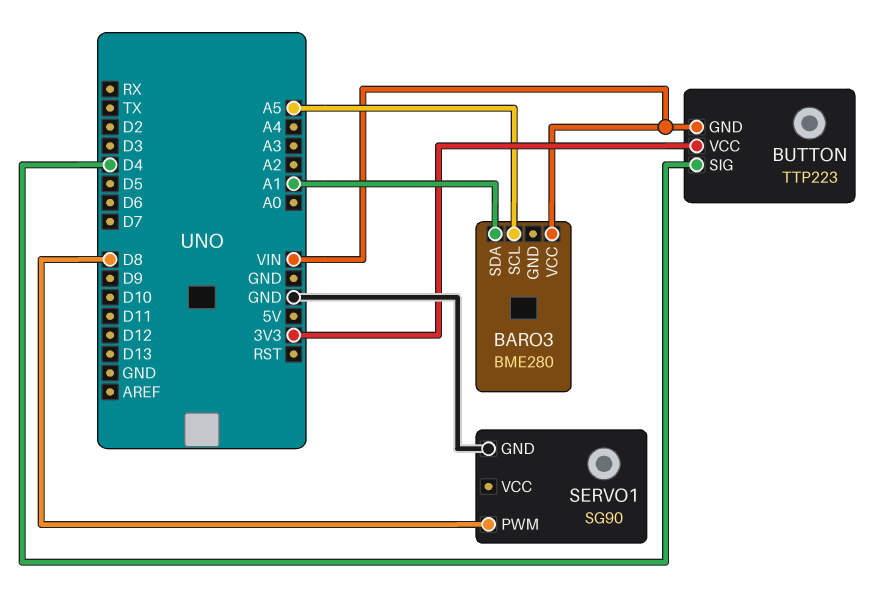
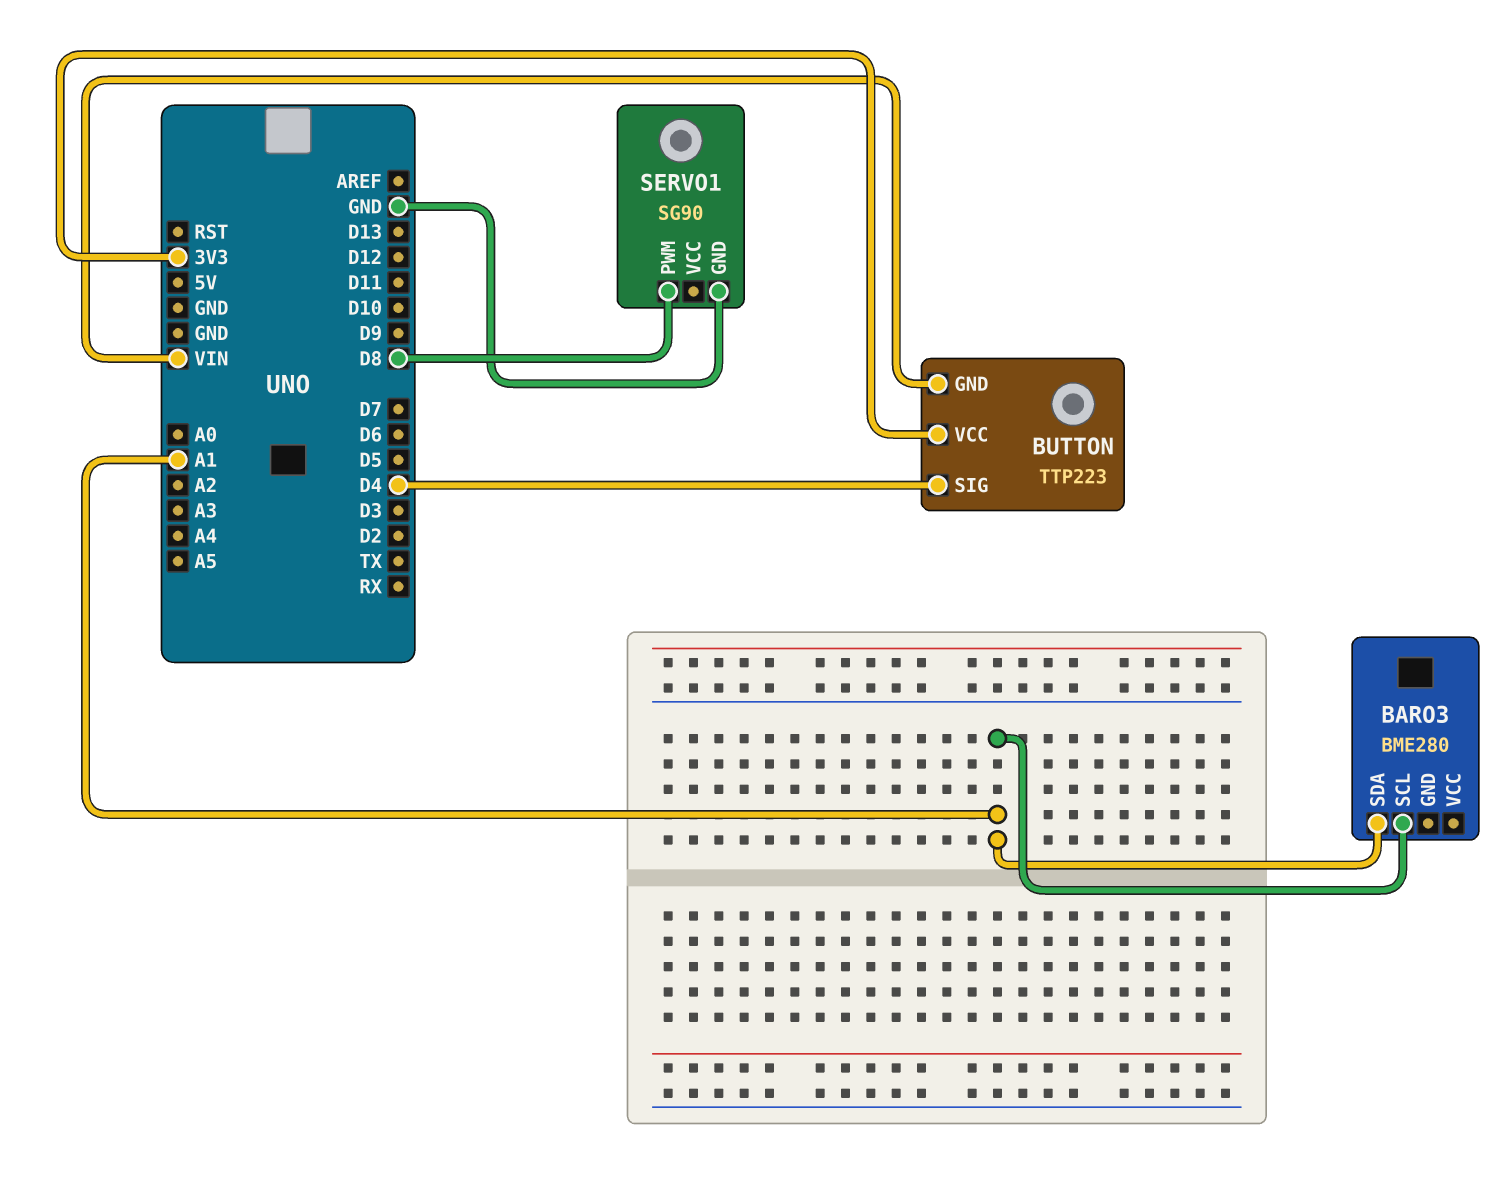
BARO3 pin SCL: A5 -> A1
BARO3 pin VCC: VIN -> none

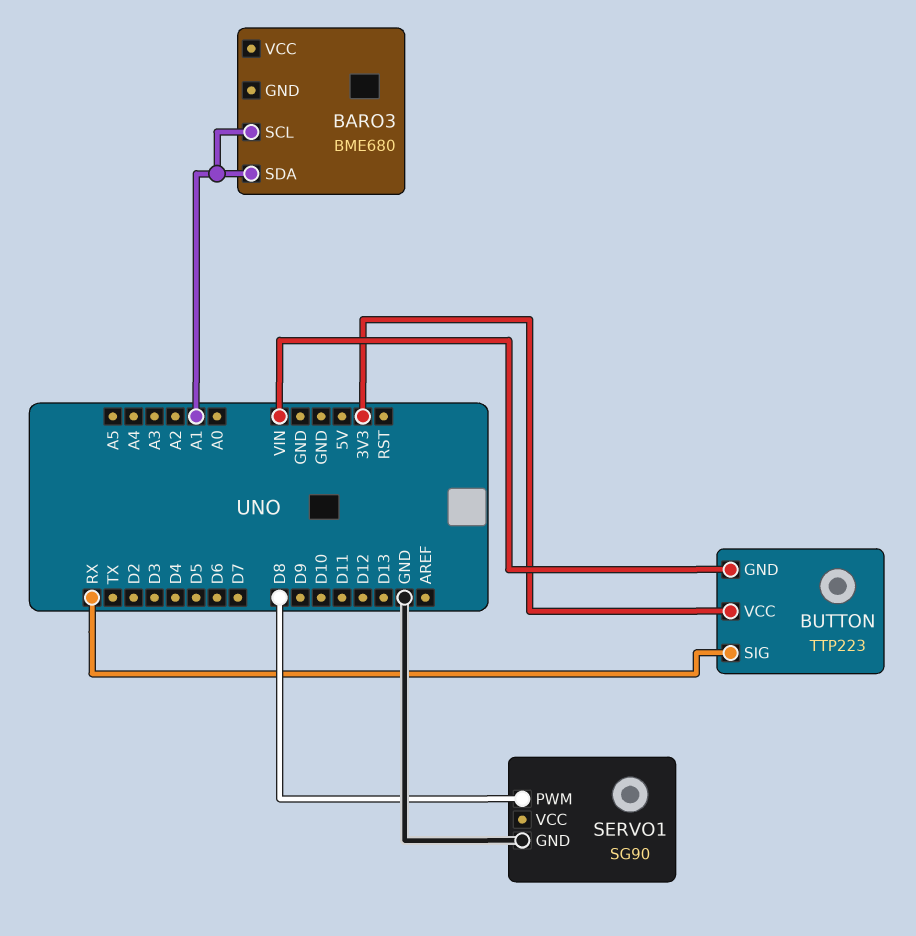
BARO3: BME280 -> BME680
BUTTON pin SIG: D4 -> RX

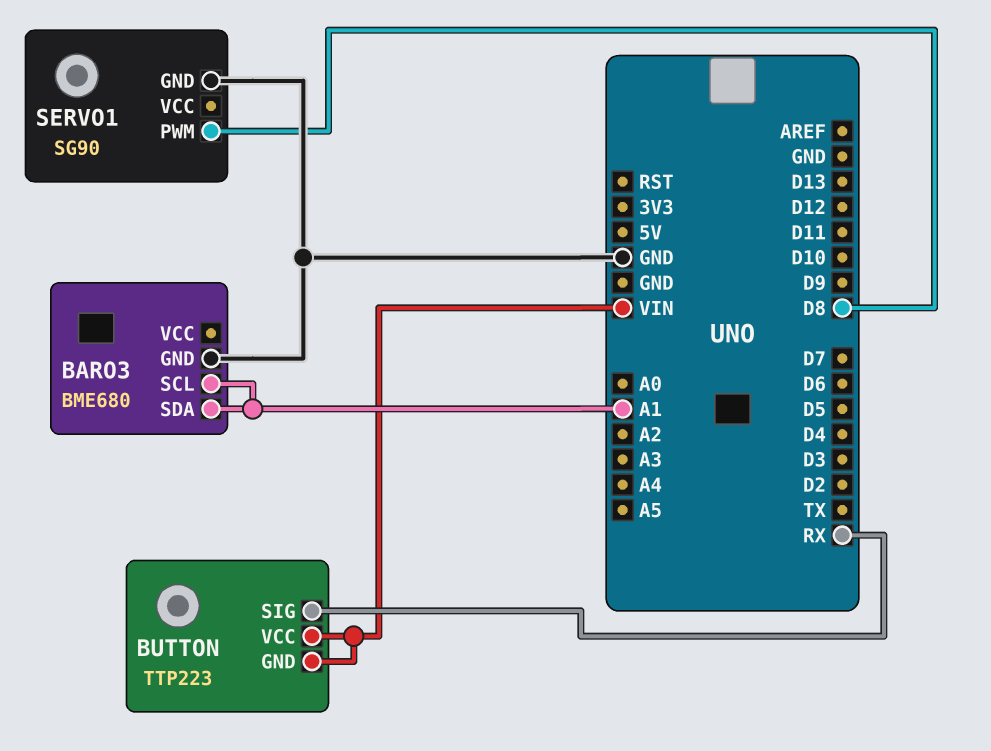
BARO3 pin GND: none -> GND
BUTTON pin VCC: 3V3 -> VIN

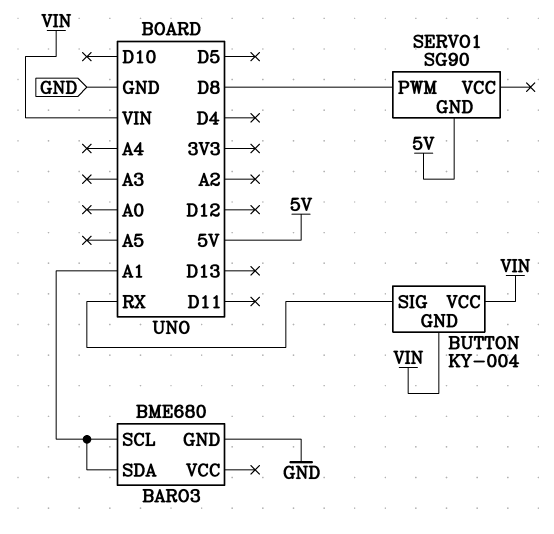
BUTTON: TTP223 -> KY-004
SERVO1 pin GND: GND -> 5V

